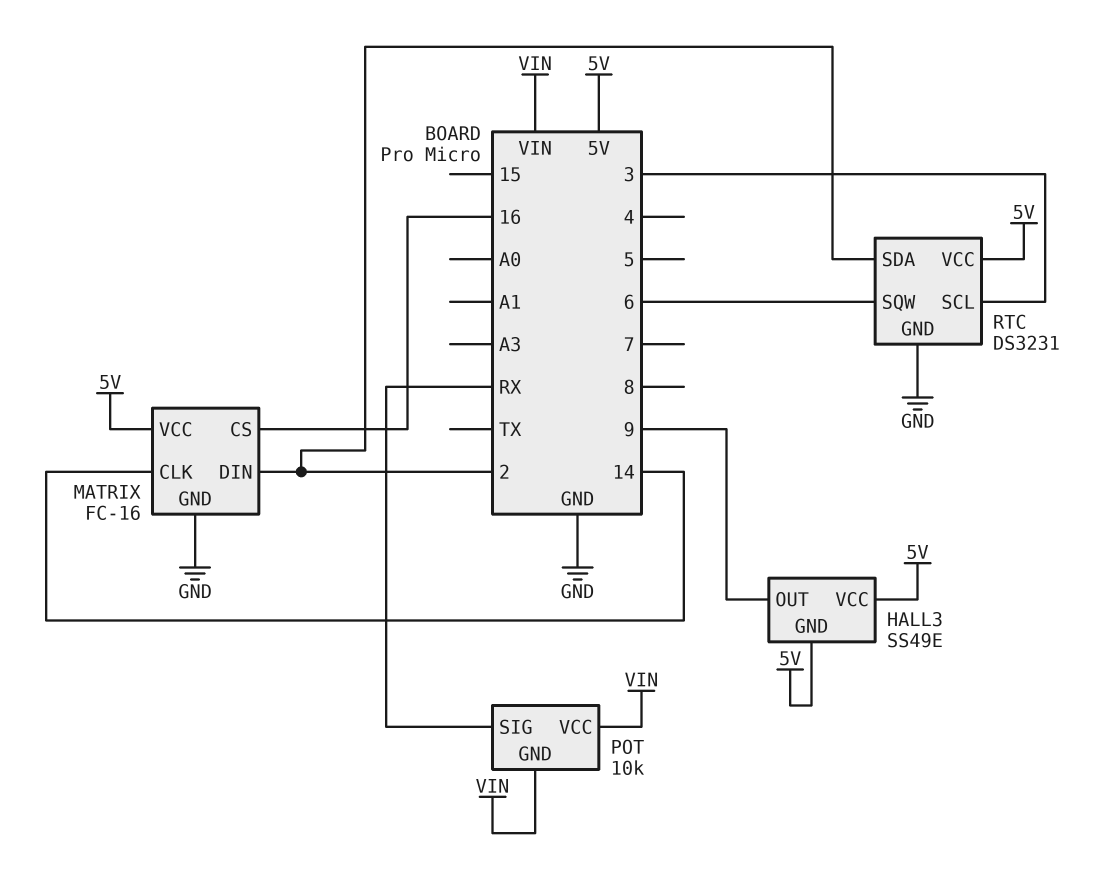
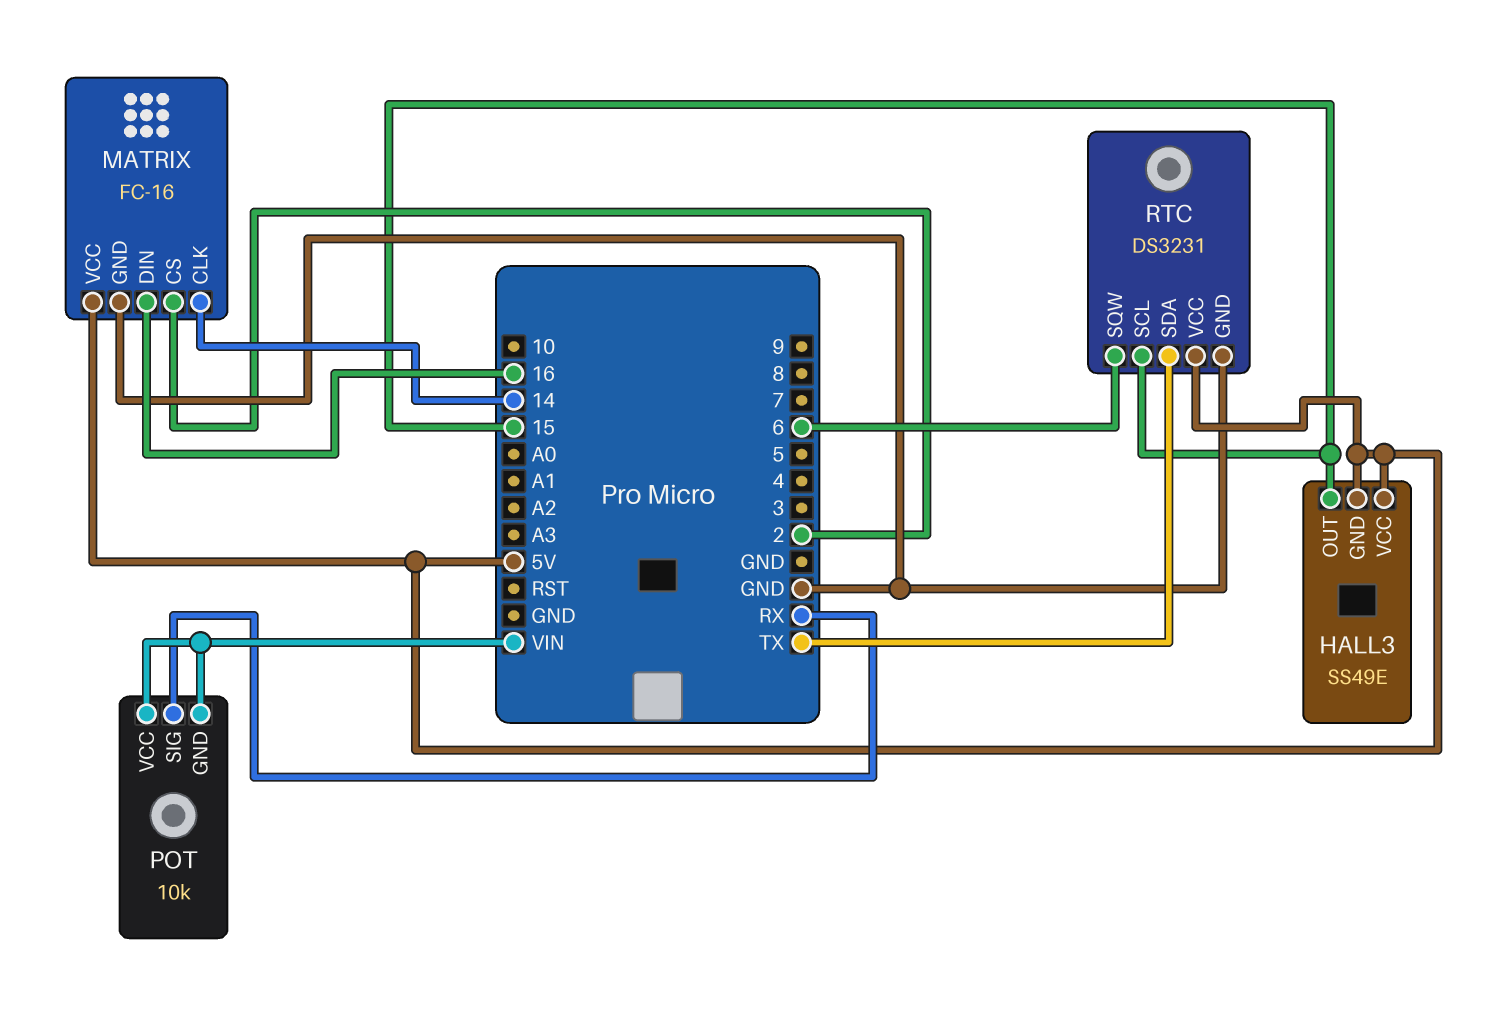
HALL3 pin OUT: 9 -> 15
MATRIX pin CS: 16 -> 2
MATRIX pin DIN: 2 -> 16
RTC pin SCL: 3 -> 15
RTC pin SDA: 2 -> TX

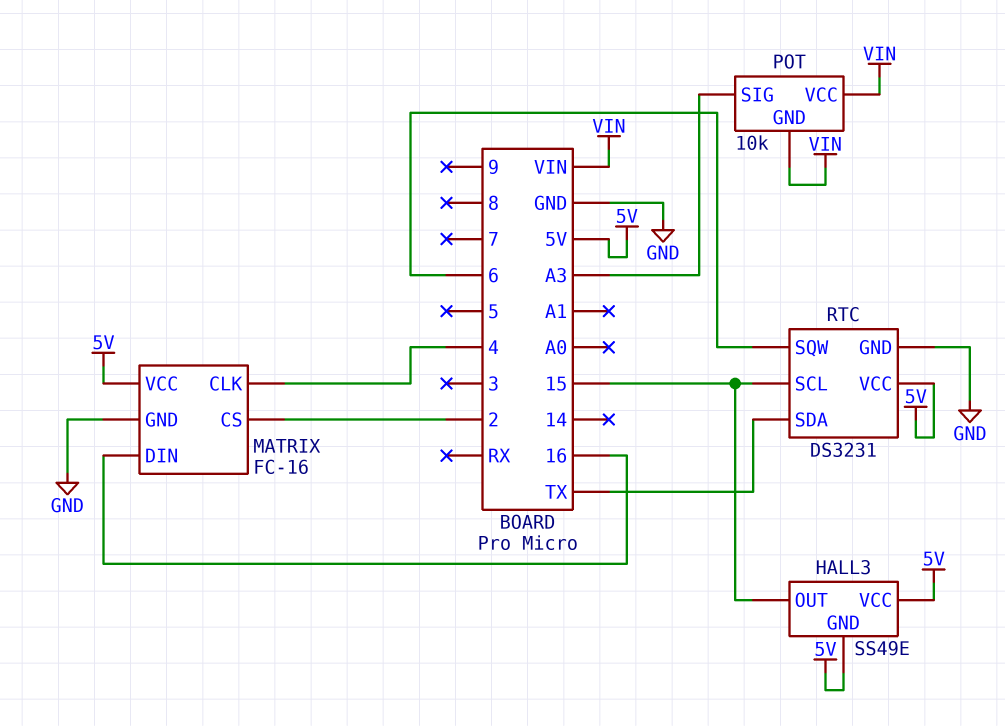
MATRIX pin CLK: 14 -> 4
POT pin SIG: RX -> A3

